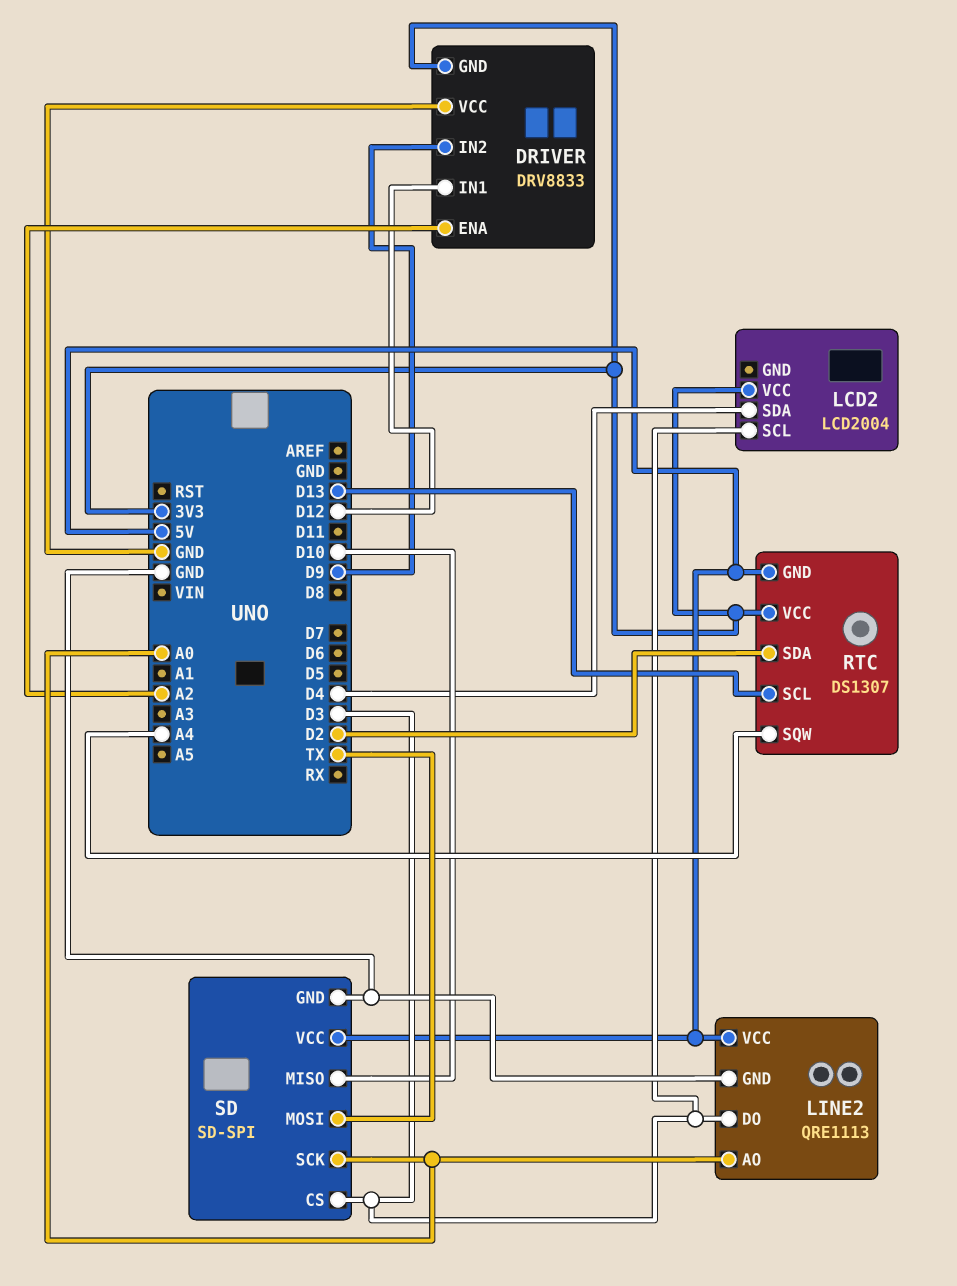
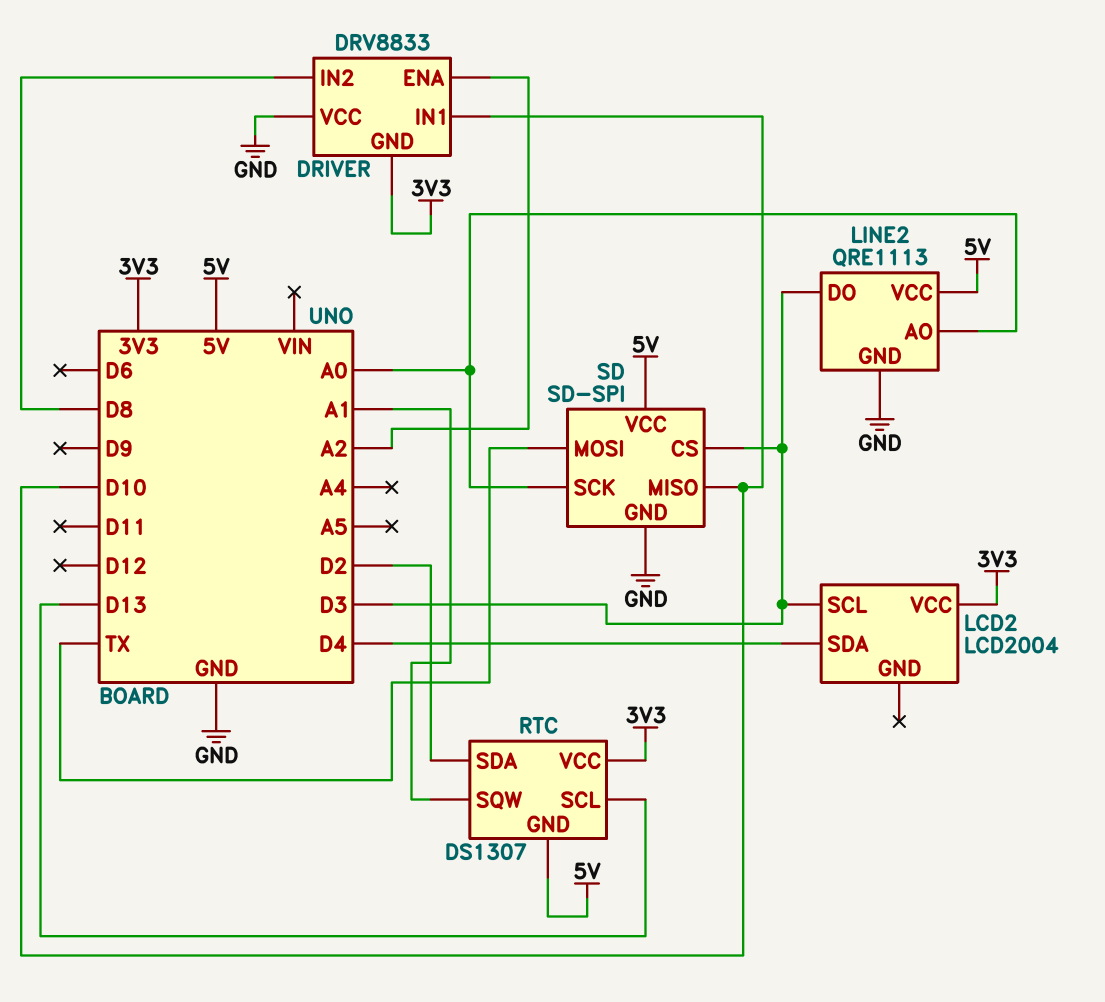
DRIVER pin IN1: D12 -> D10
DRIVER pin IN2: D9 -> D8
RTC pin SQW: A4 -> A1

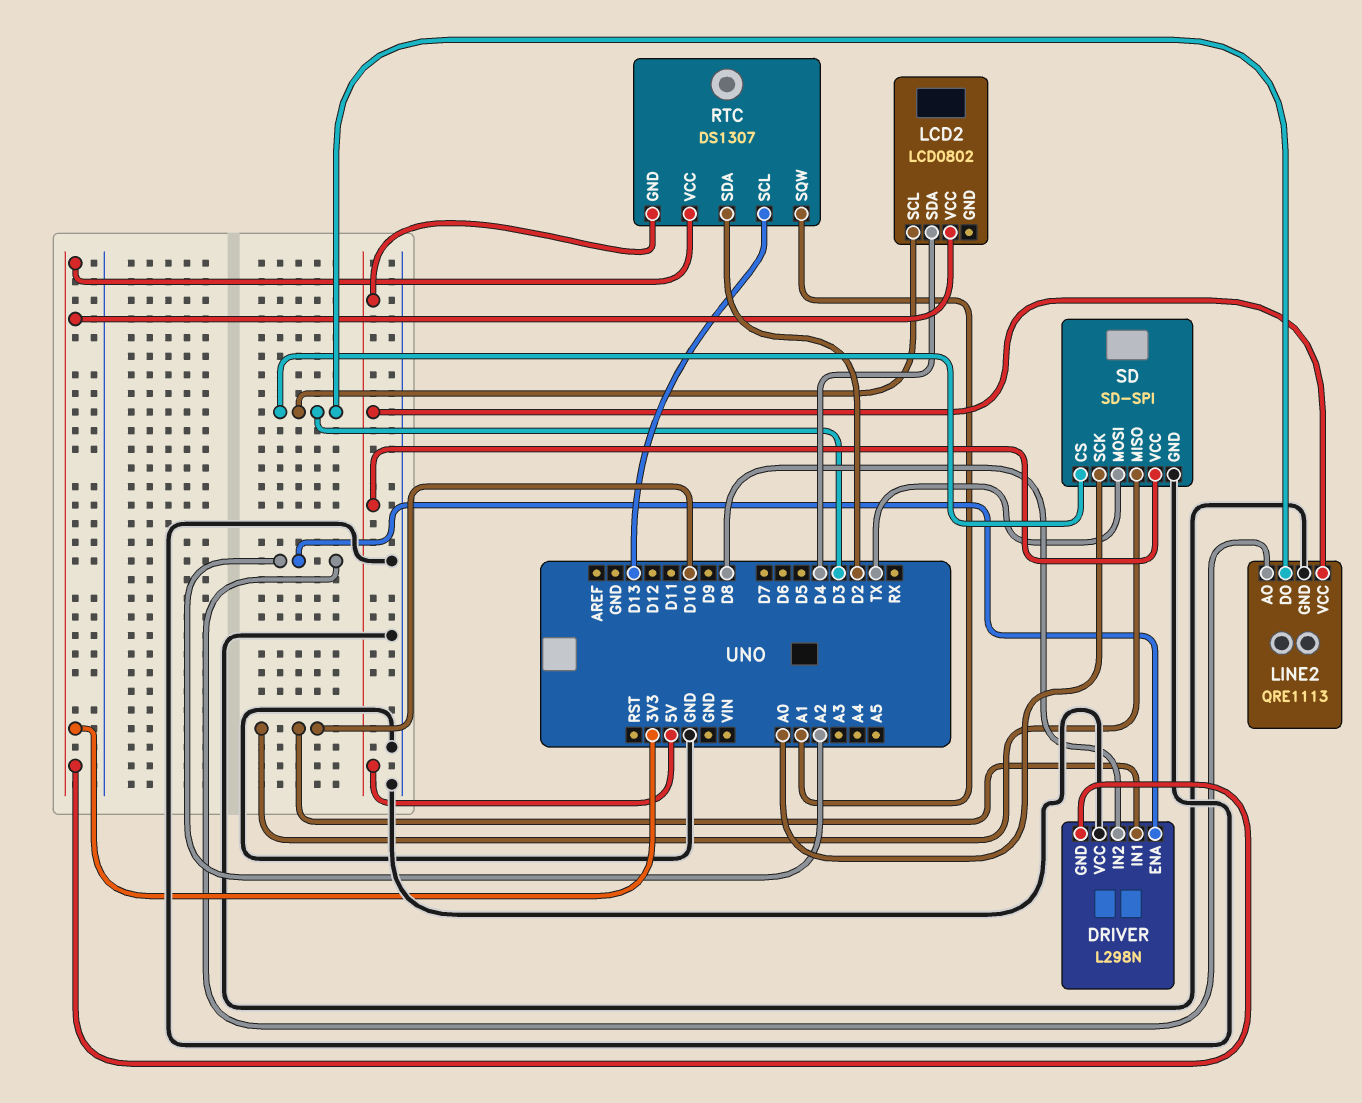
DRIVER: DRV8833 -> L298N
LCD2: LCD2004 -> LCD0802
LINE2 pin AO: A0 -> A2

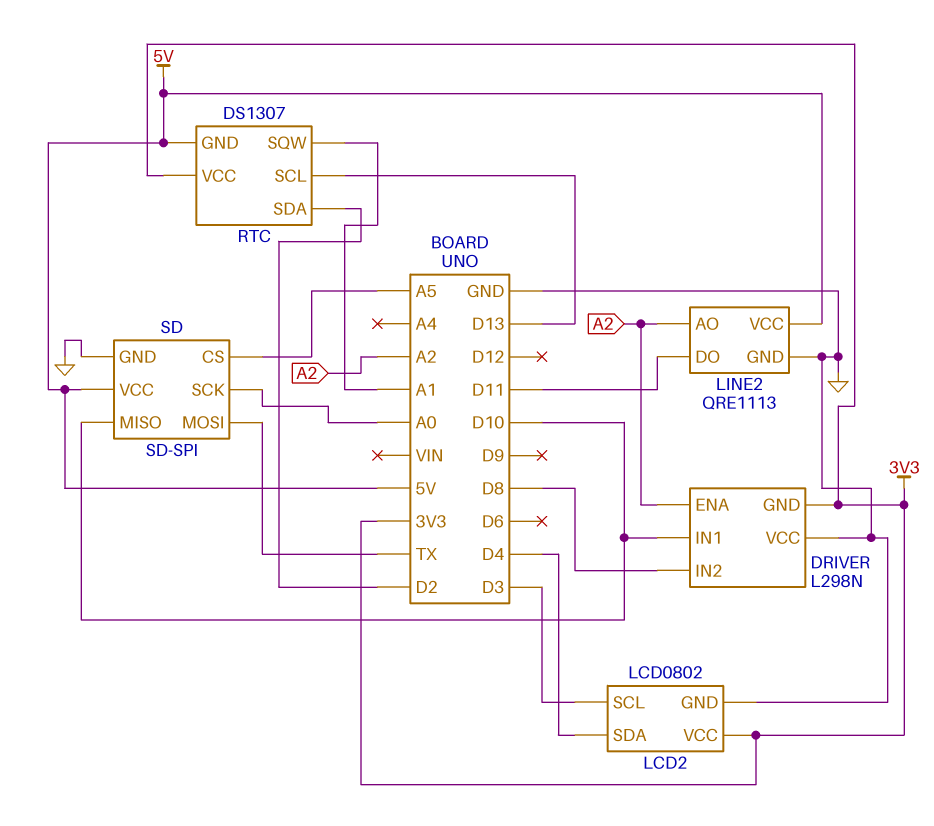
LCD2 pin GND: none -> GND
LINE2 pin DO: D3 -> D11
SD pin CS: D3 -> A5

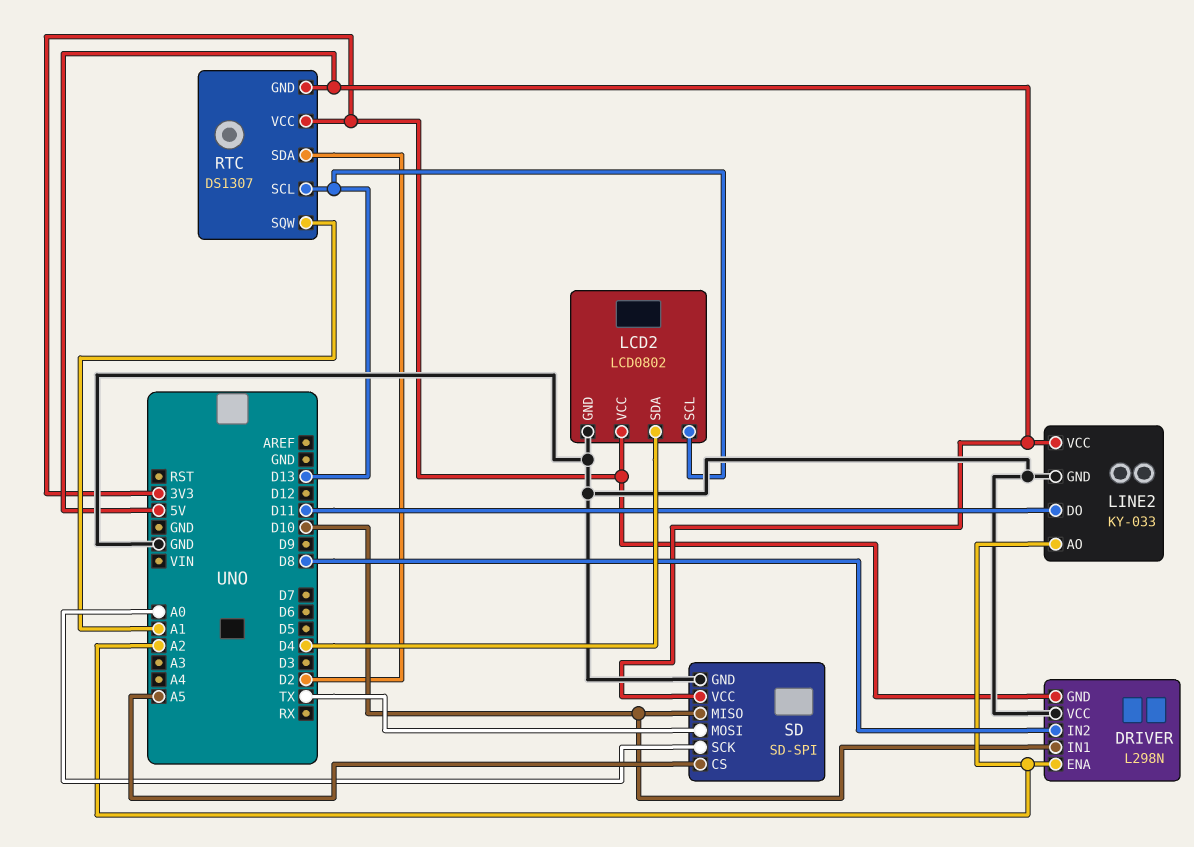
LCD2 pin SCL: D3 -> D13
LINE2: QRE1113 -> KY-033

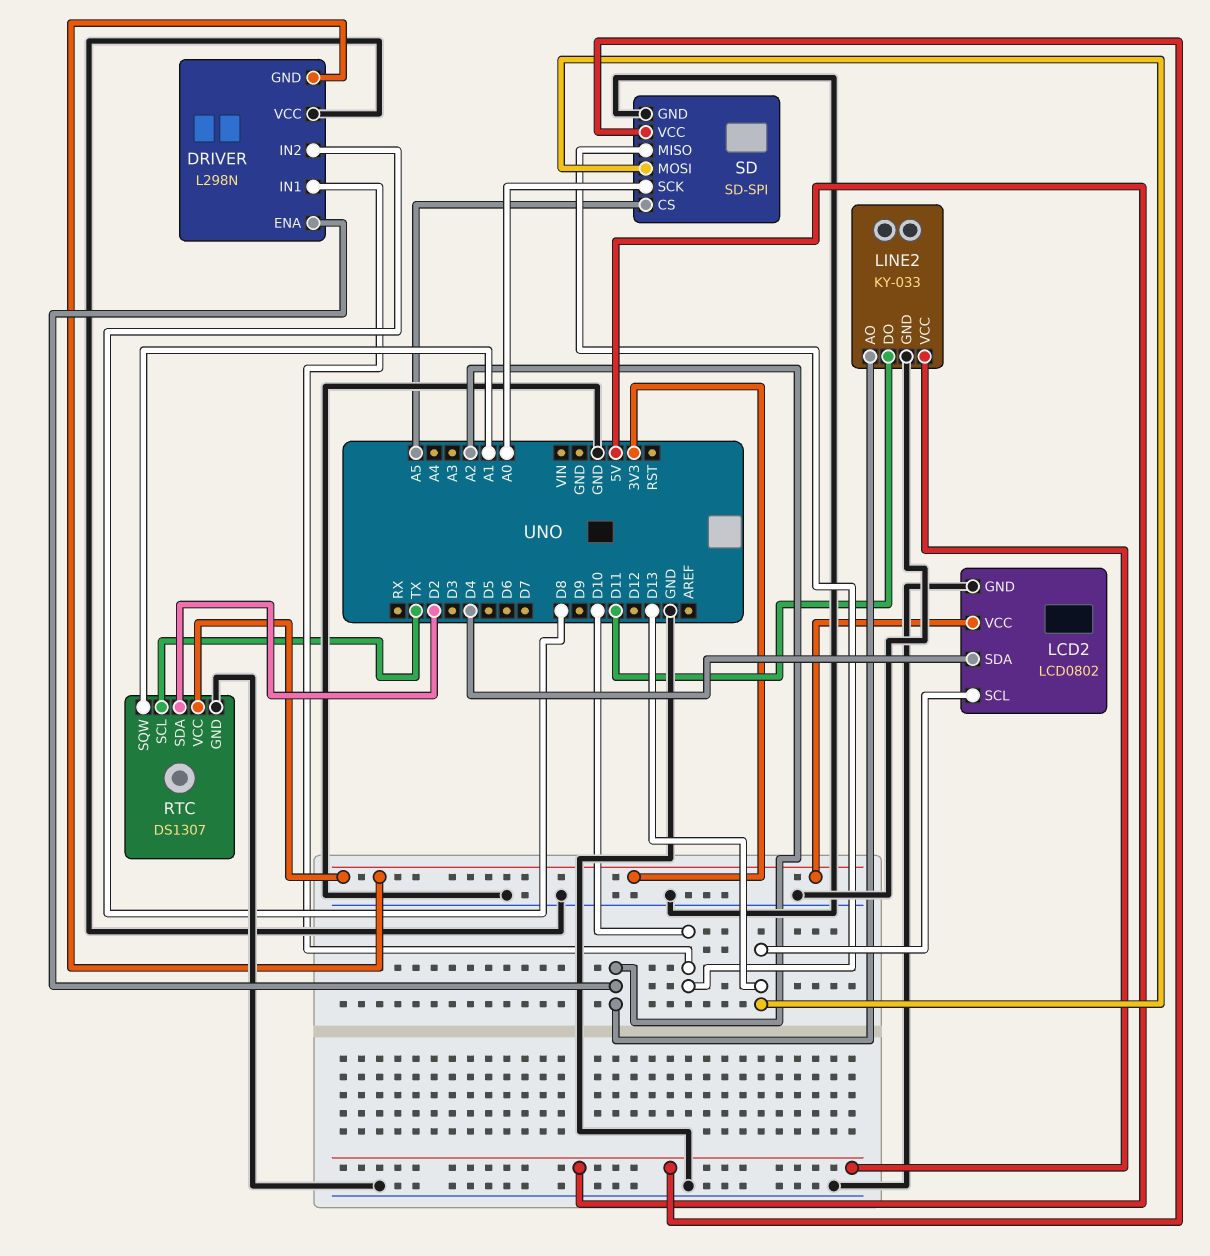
RTC pin GND: 5V -> GND
RTC pin SCL: D13 -> TX
SD pin MOSI: TX -> D13

